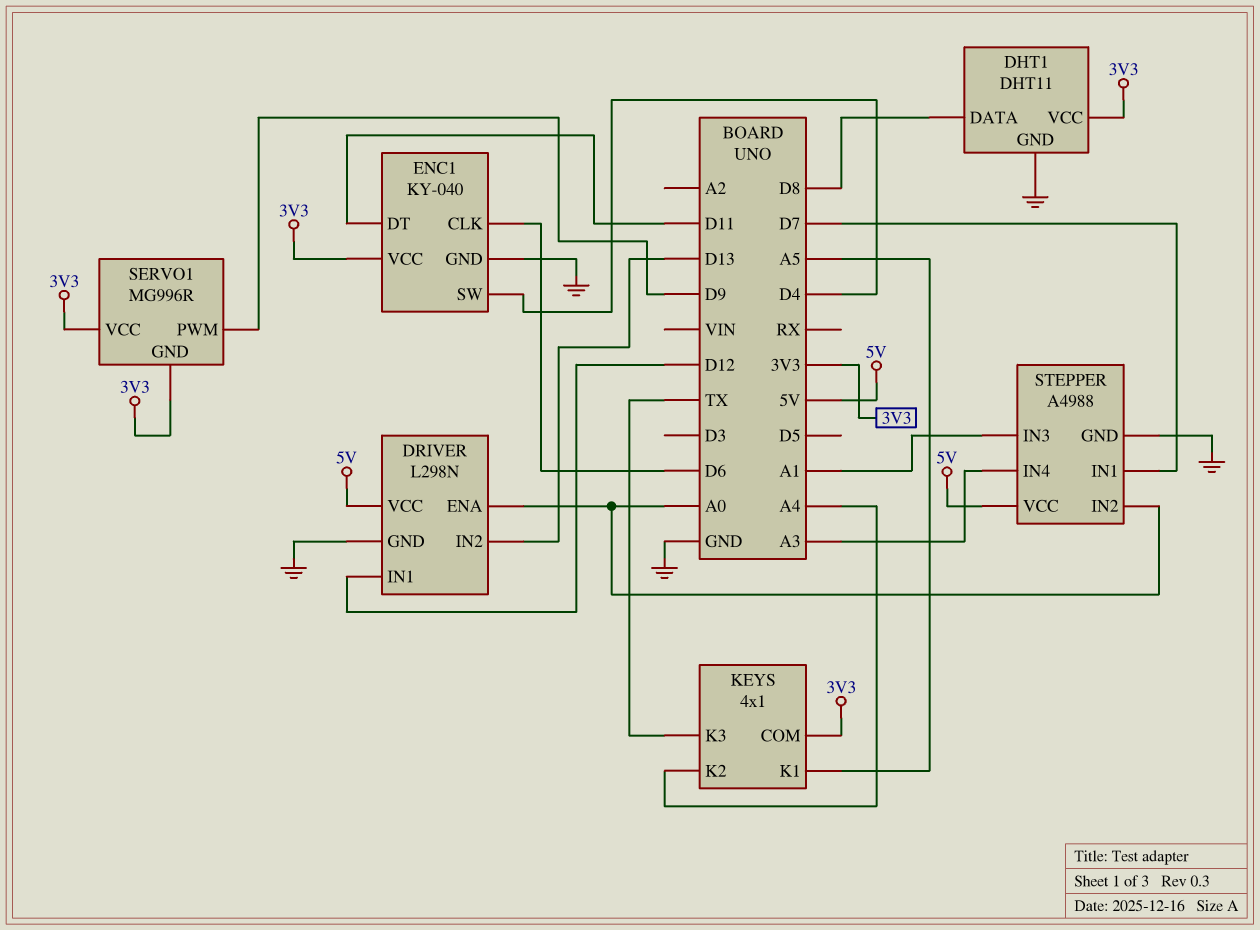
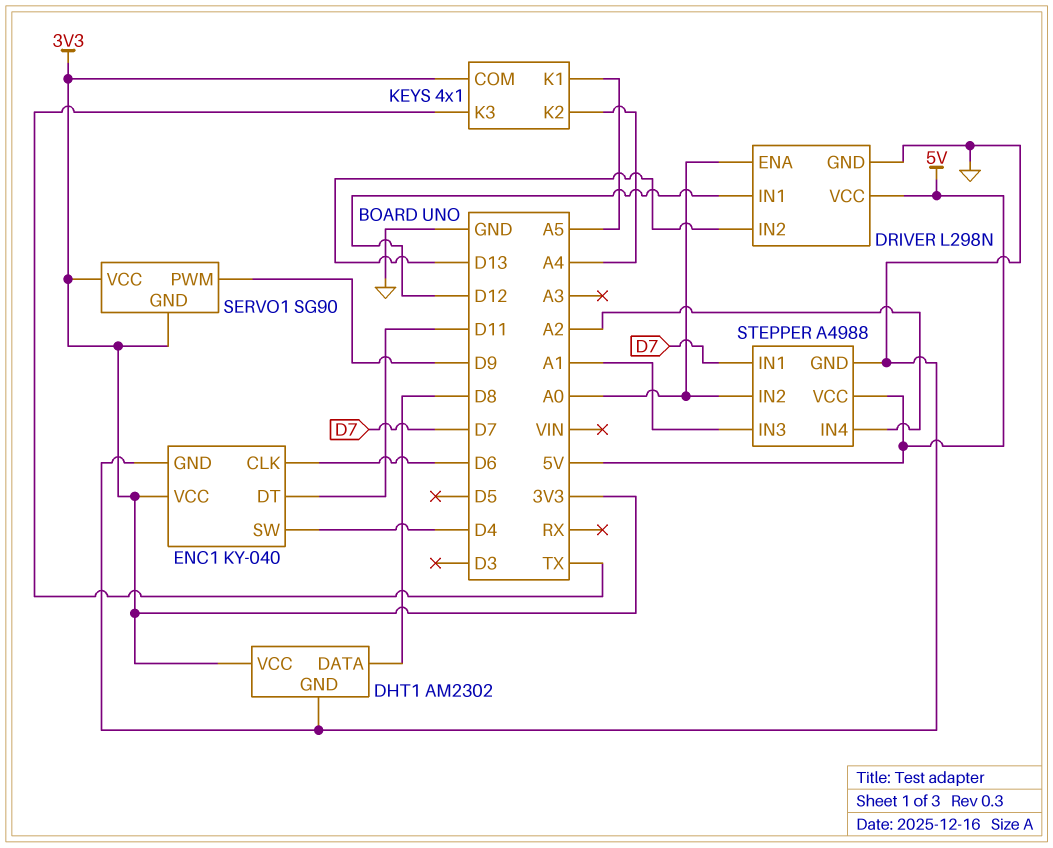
DHT1: DHT11 -> AM2302
SERVO1: MG996R -> SG90
STEPPER pin IN4: A3 -> A2

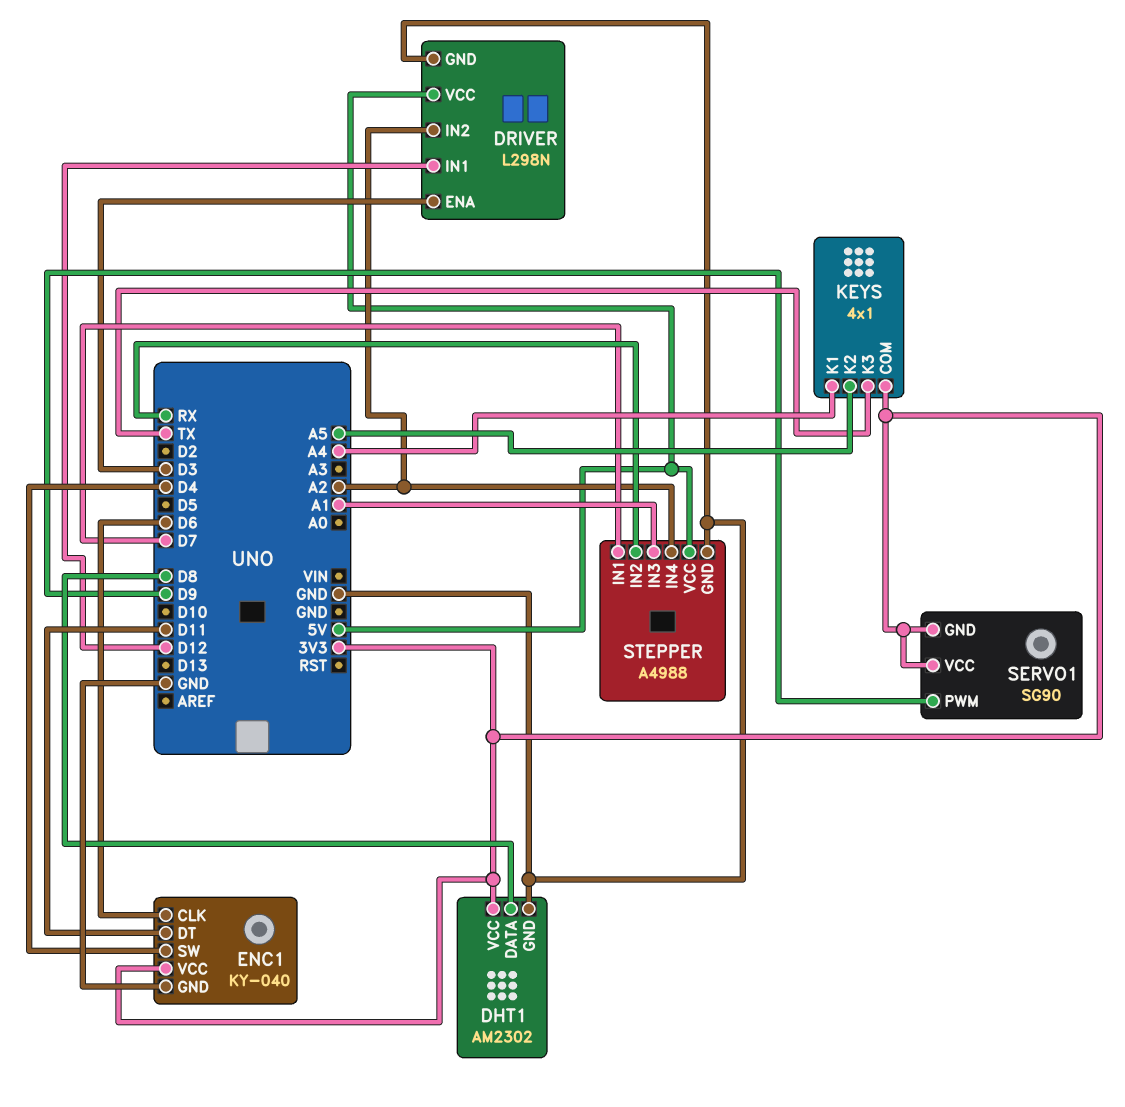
DRIVER pin ENA: A0 -> D3
DRIVER pin IN2: D13 -> A2
KEYS pin K1: A5 -> A4
KEYS pin K2: A4 -> A5
STEPPER pin IN2: A0 -> RX

